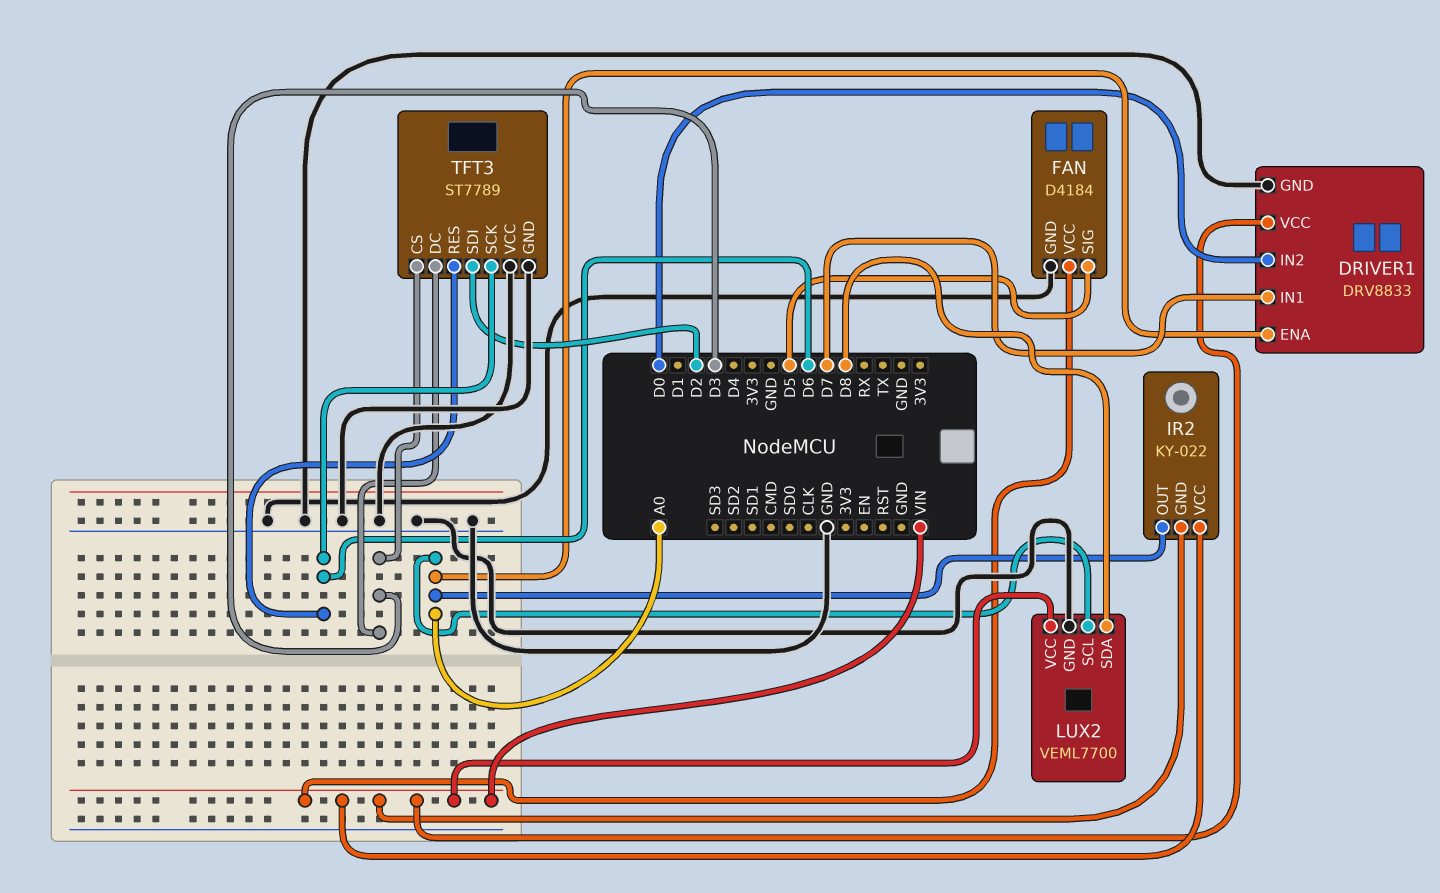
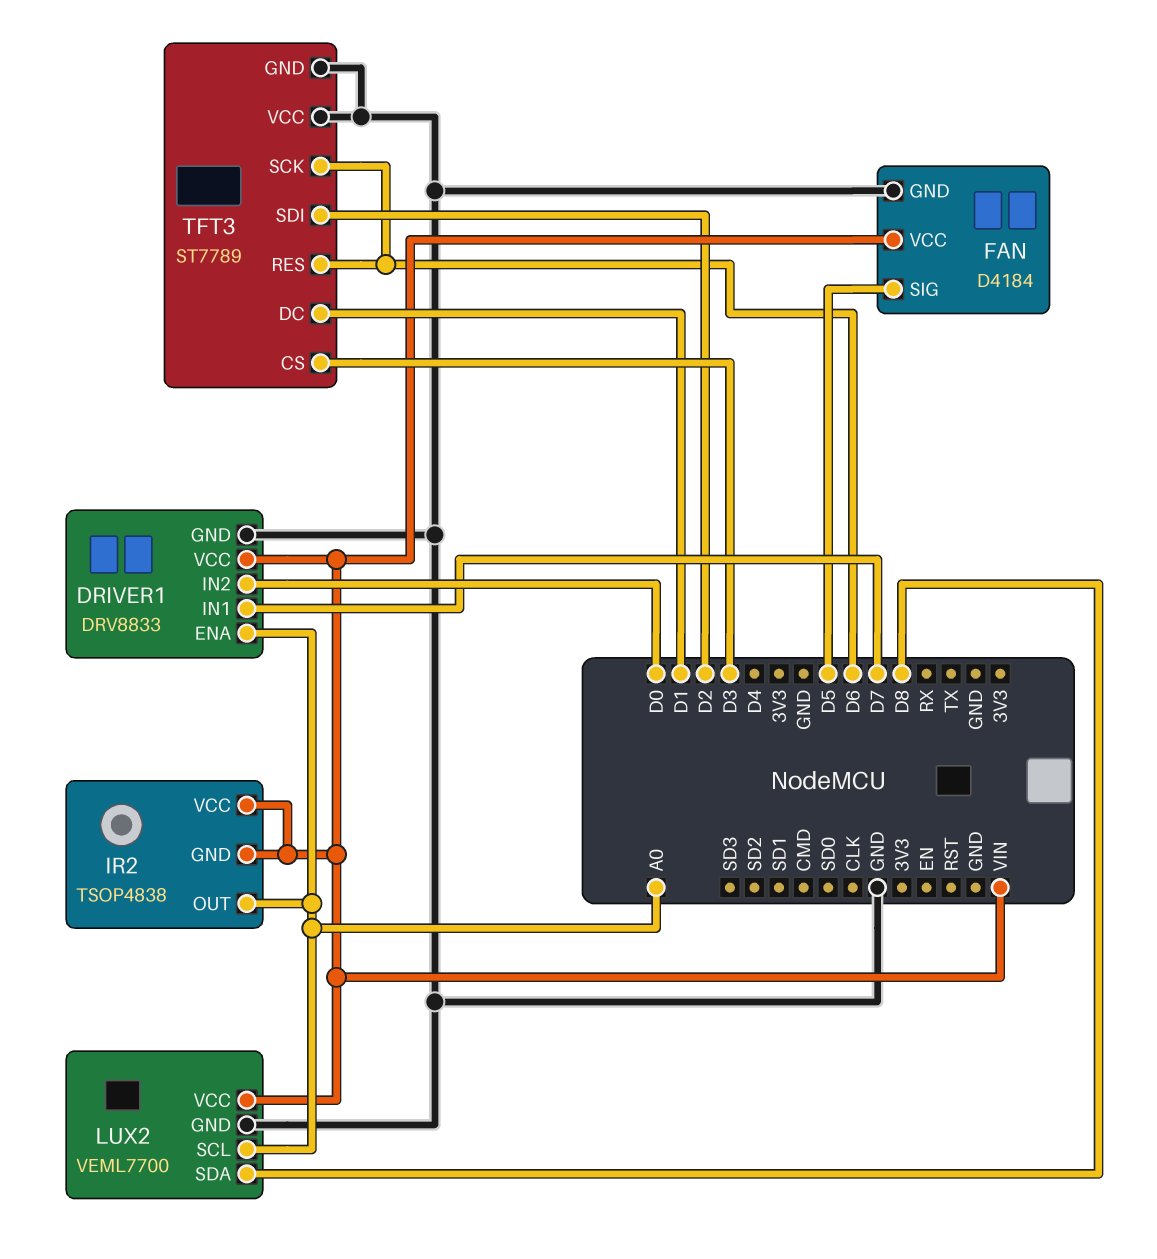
IR2: KY-022 -> TSOP4838
TFT3 pin DC: D3 -> D1

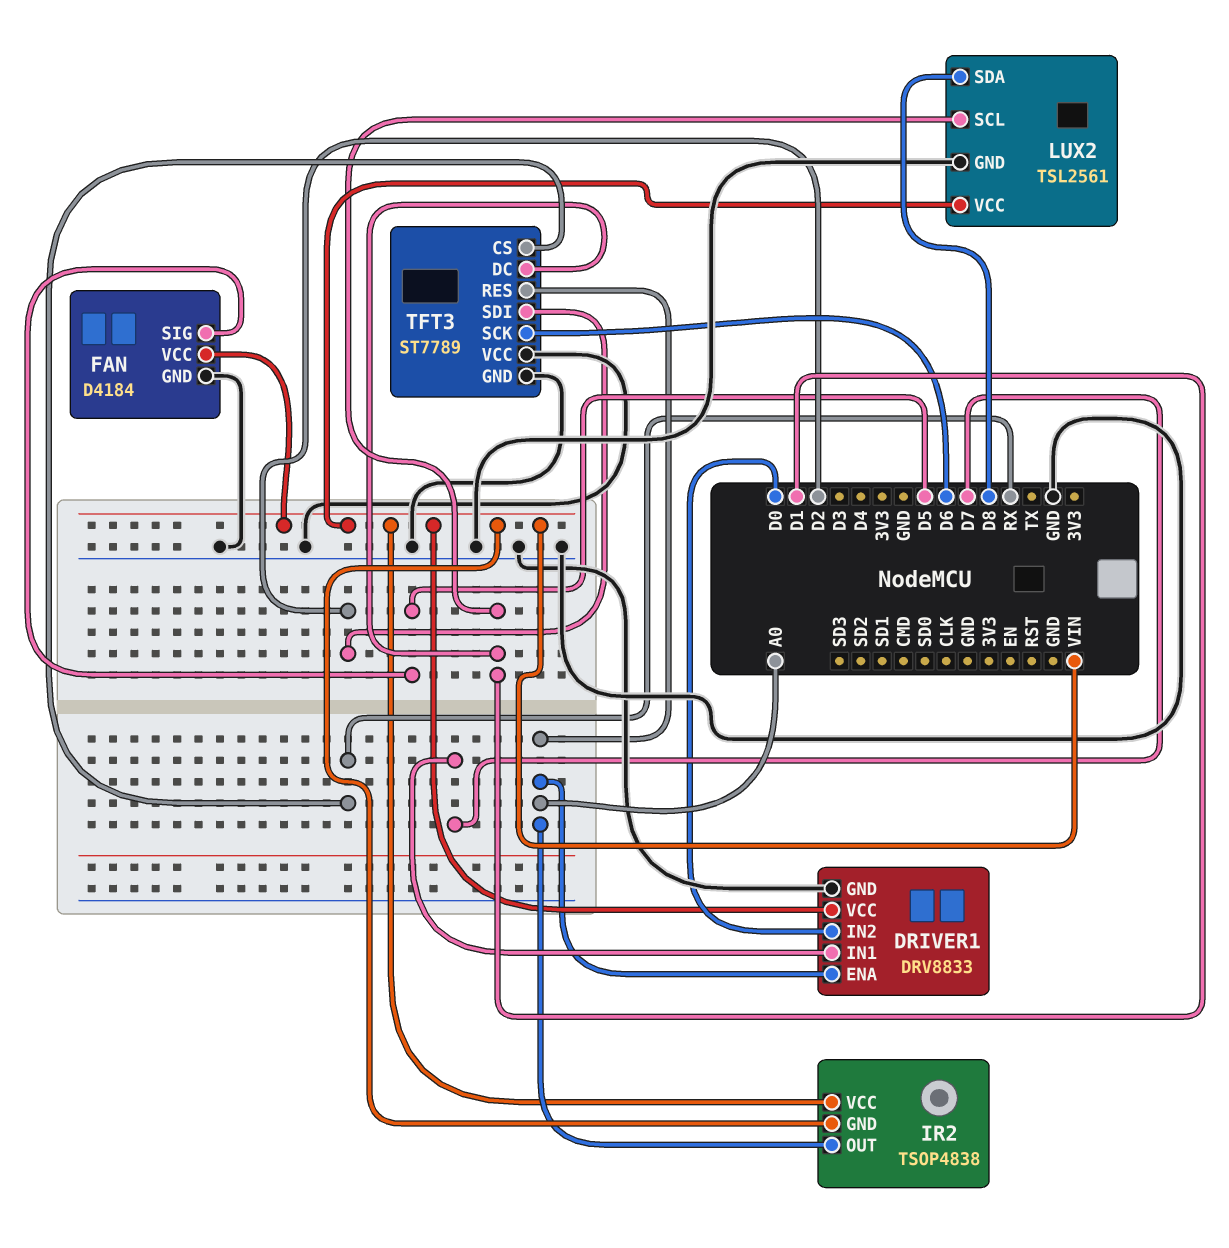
LUX2: VEML7700 -> TSL2561
LUX2 pin SCL: A0 -> D1
TFT3 pin CS: D3 -> RX
TFT3 pin RES: D6 -> A0

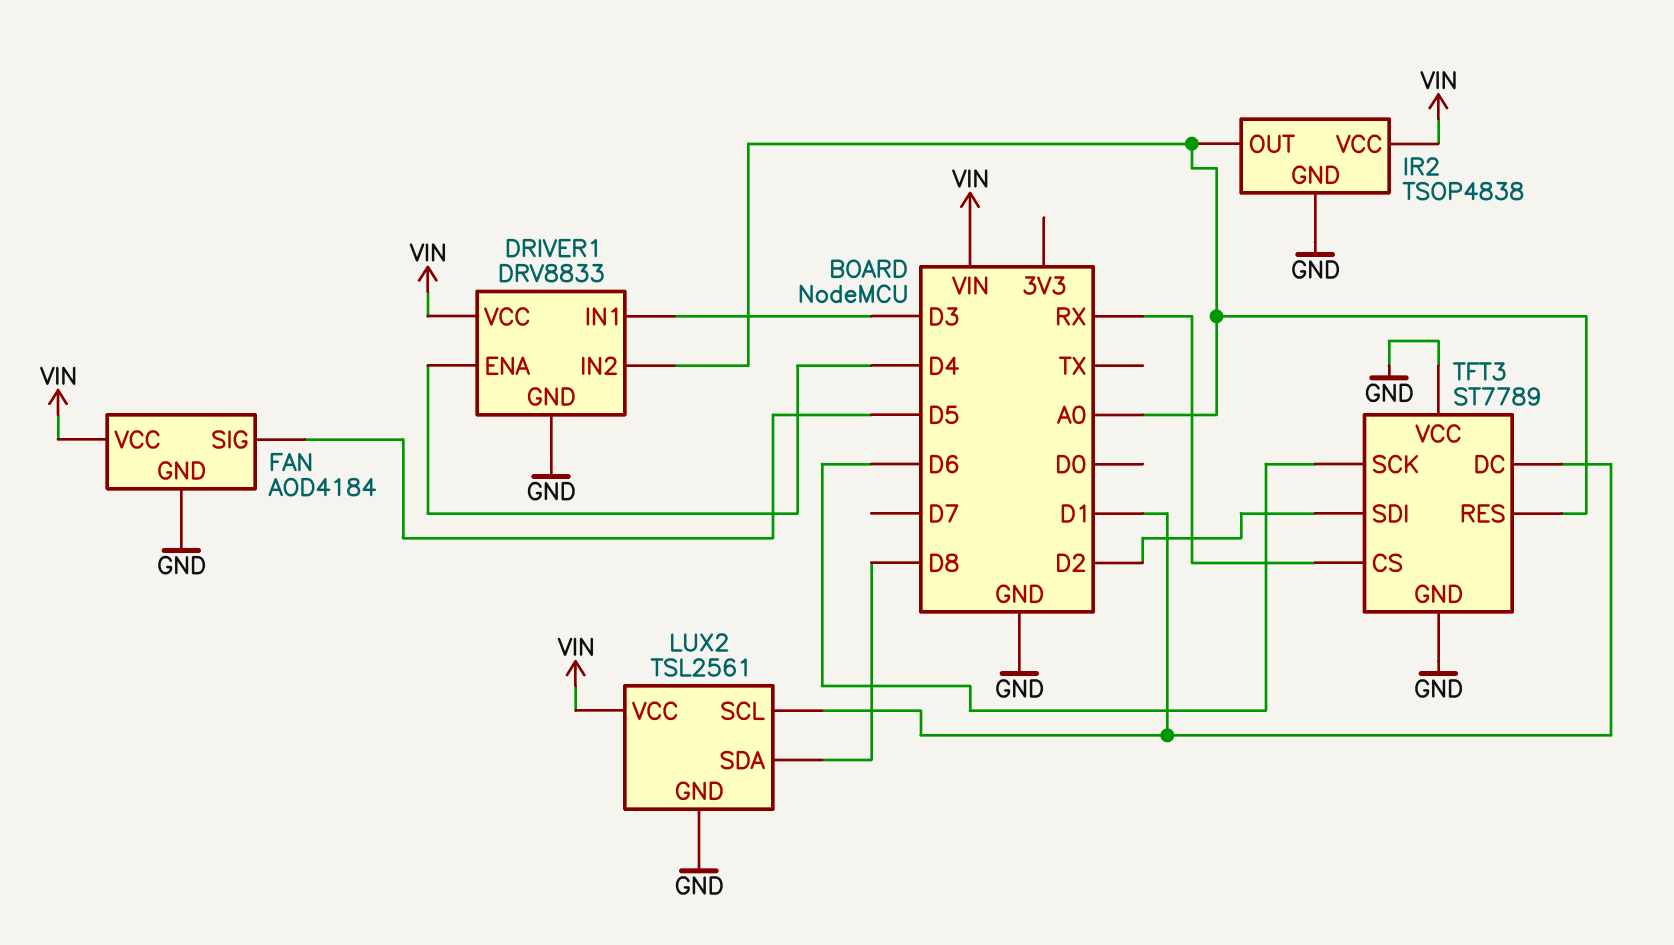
DRIVER1 pin ENA: A0 -> D4
DRIVER1 pin IN1: D7 -> D3
DRIVER1 pin IN2: D0 -> A0
FAN: D4184 -> AOD4184
IR2 pin GND: VIN -> GND

